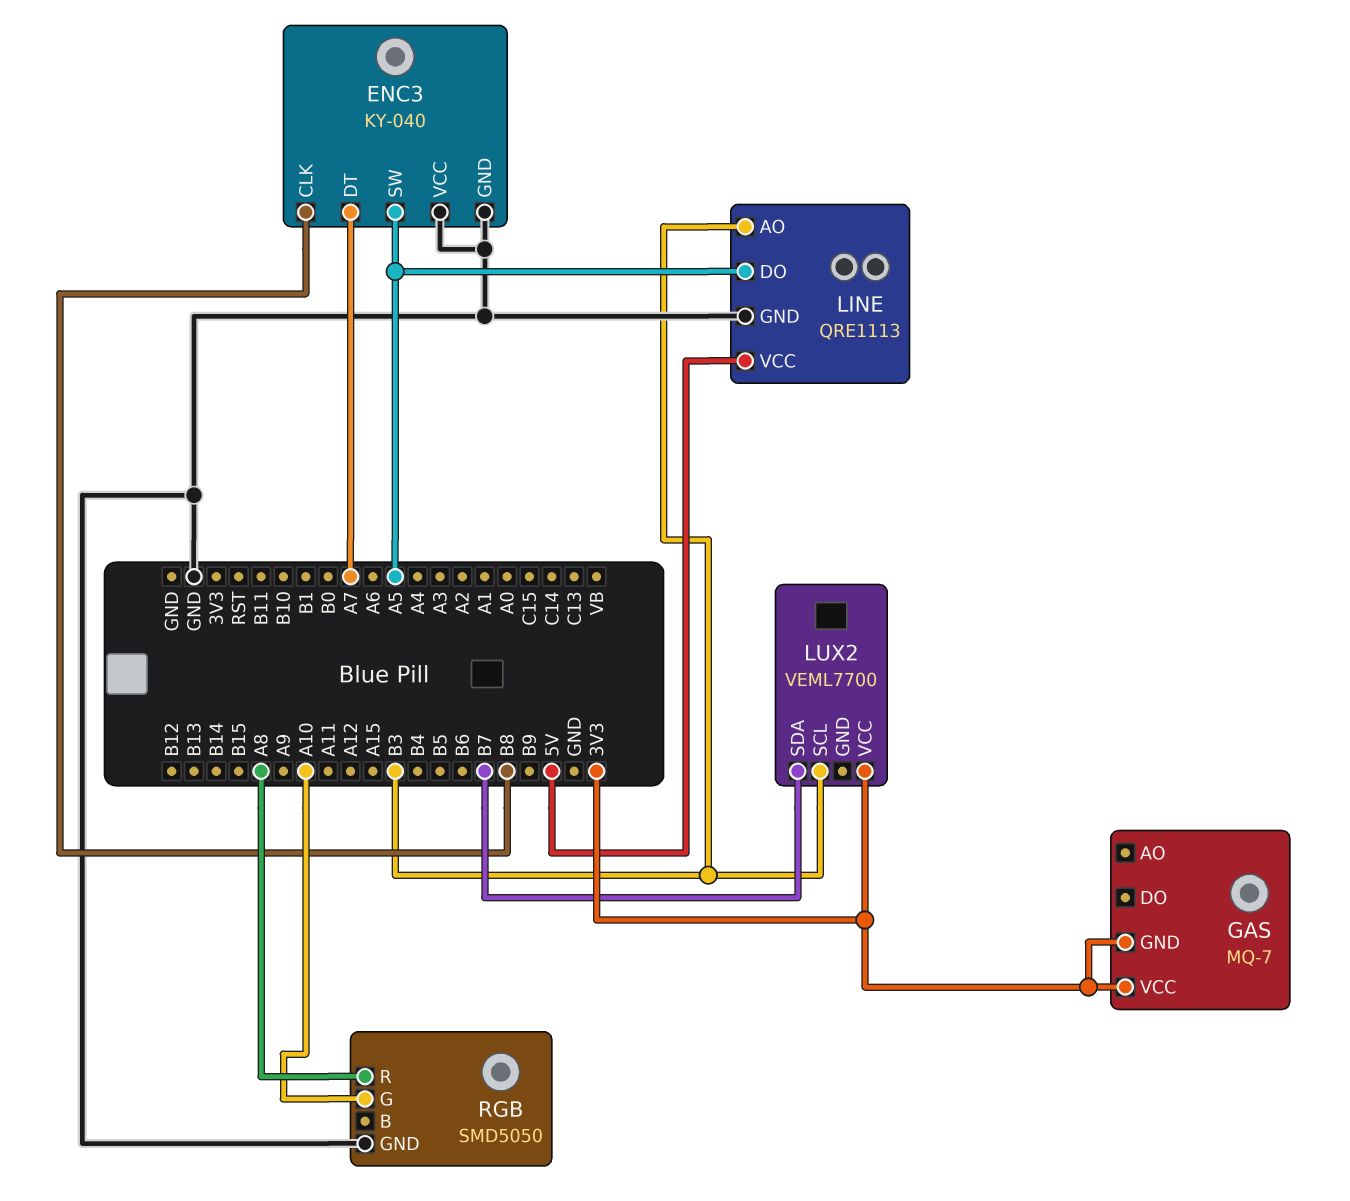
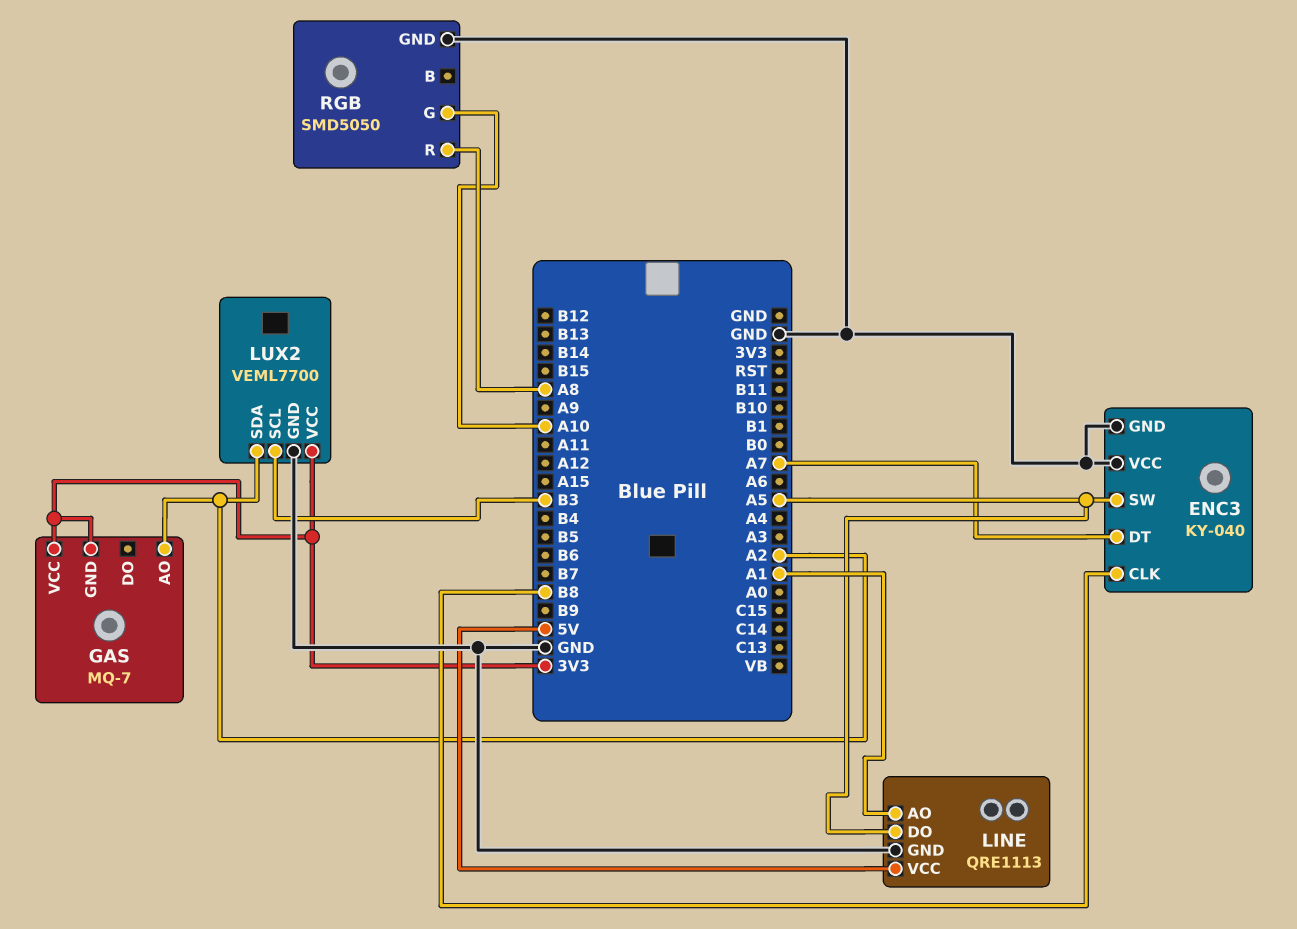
GAS pin AO: none -> A2
LINE pin AO: B3 -> A1
LUX2 pin GND: none -> GND
LUX2 pin SDA: B7 -> A2

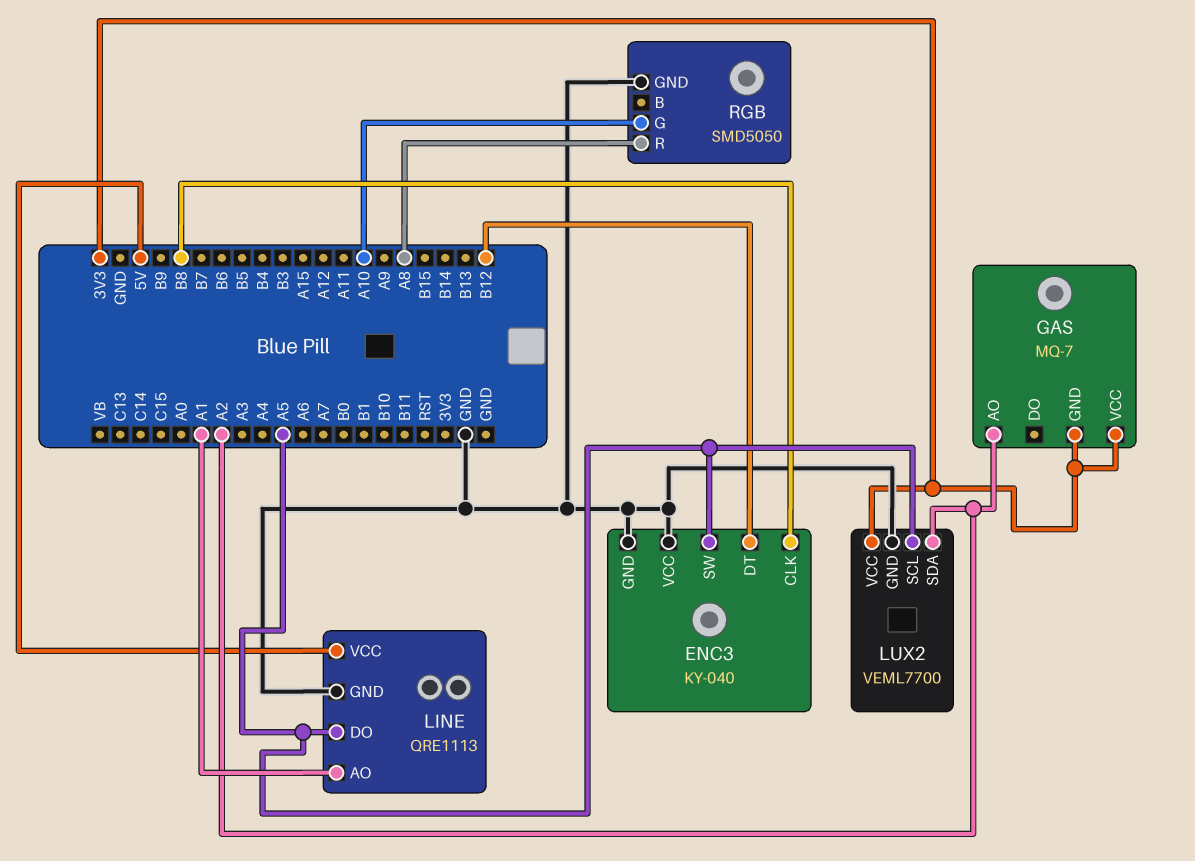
ENC3 pin DT: A7 -> B12
LUX2 pin SCL: B3 -> A5

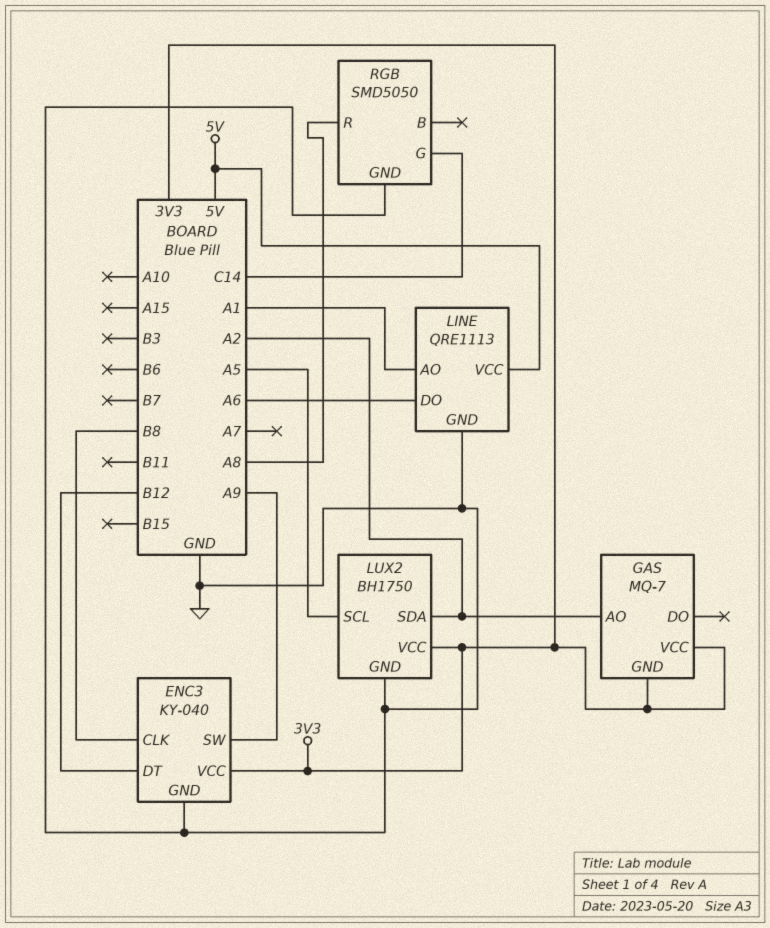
ENC3 pin SW: A5 -> A9
ENC3 pin VCC: GND -> 3V3
LINE pin DO: A5 -> A6
LUX2: VEML7700 -> BH1750
RGB pin G: A10 -> C14

